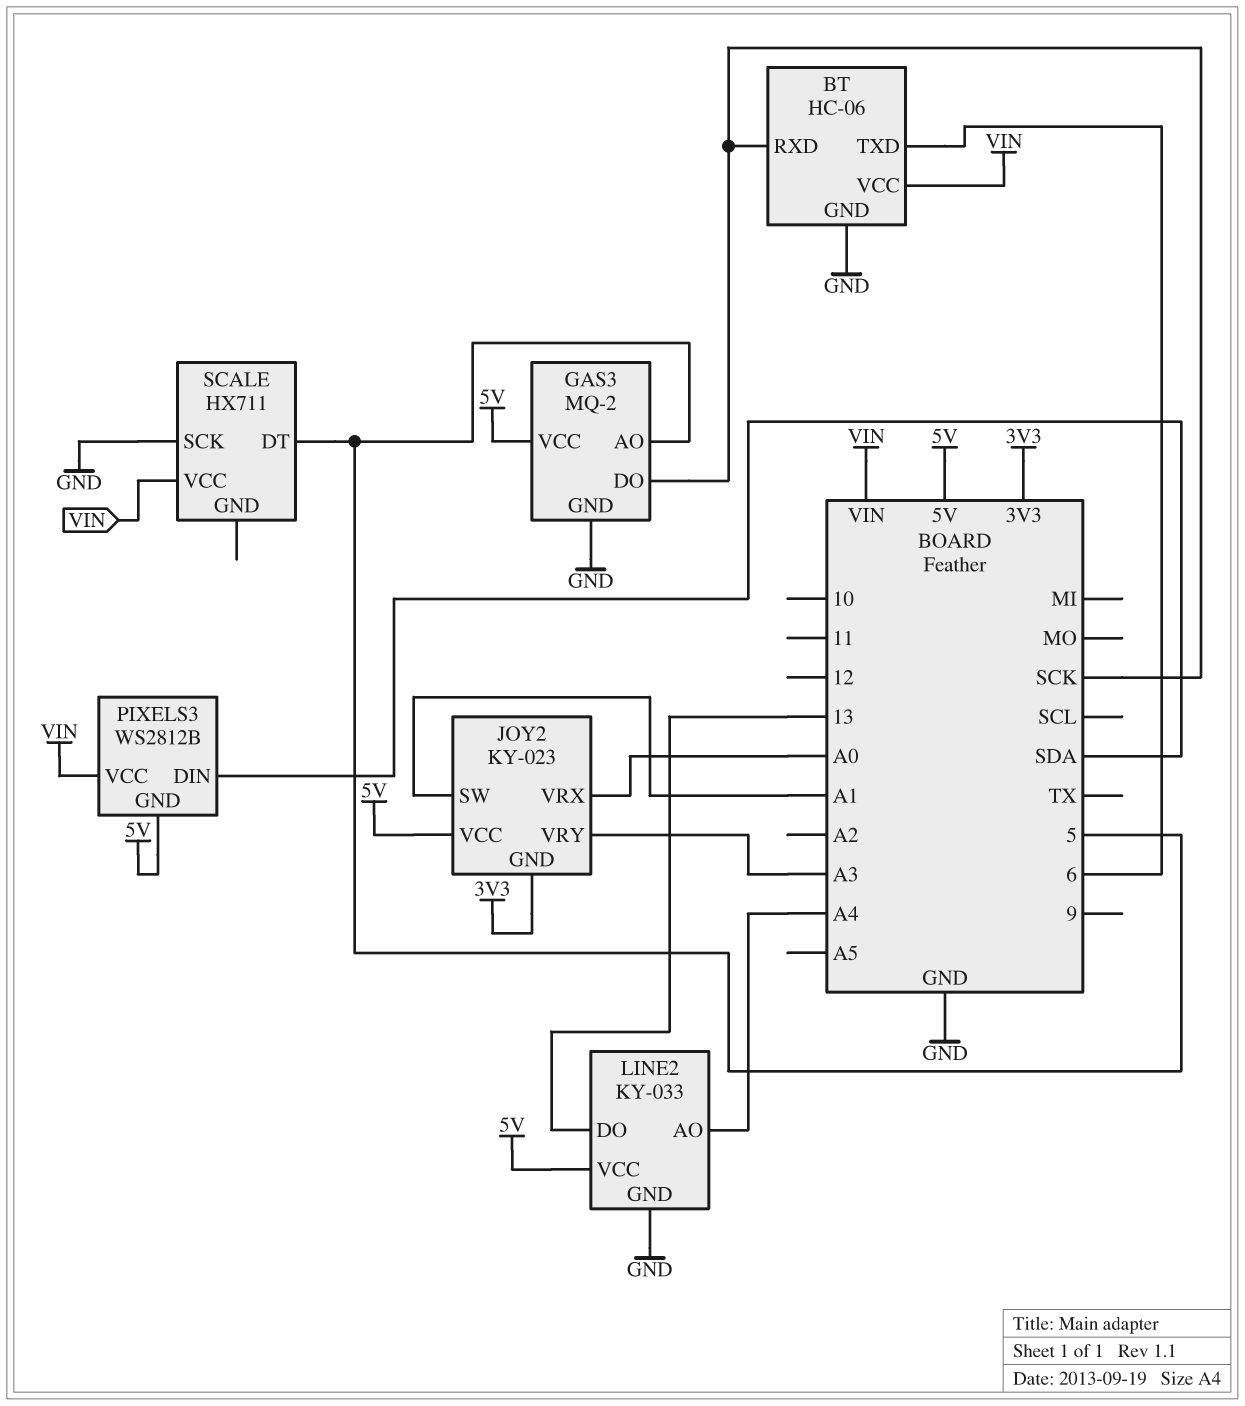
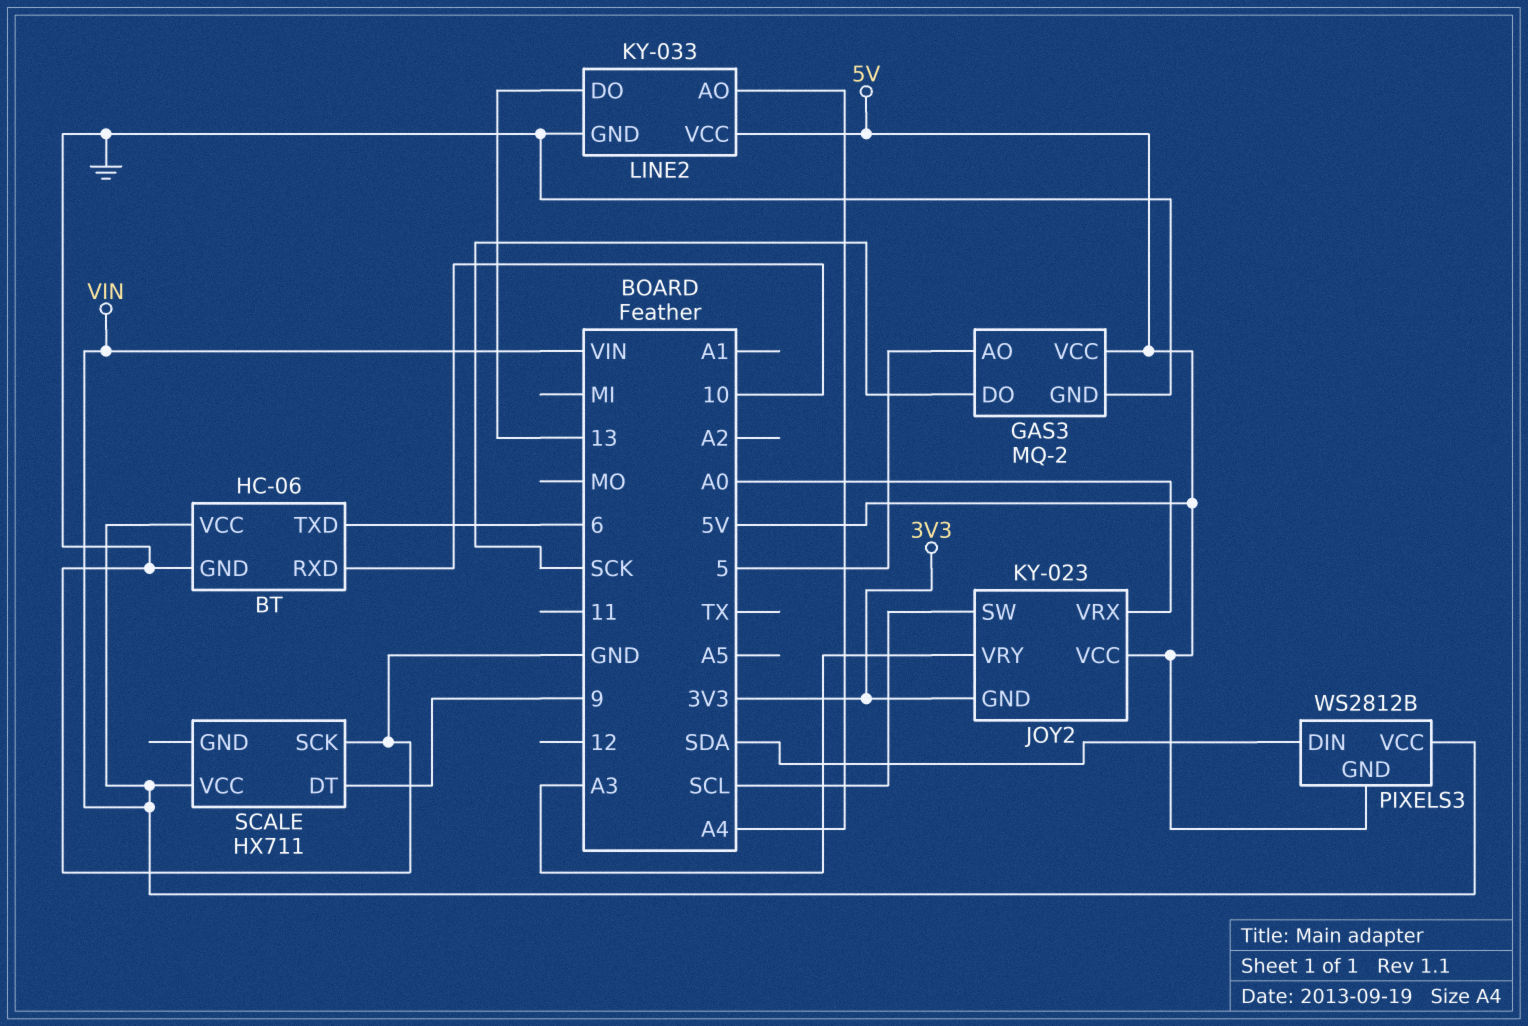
BT pin RXD: SCK -> 10
JOY2 pin SW: A1 -> SCL
SCALE pin DT: 5 -> 9

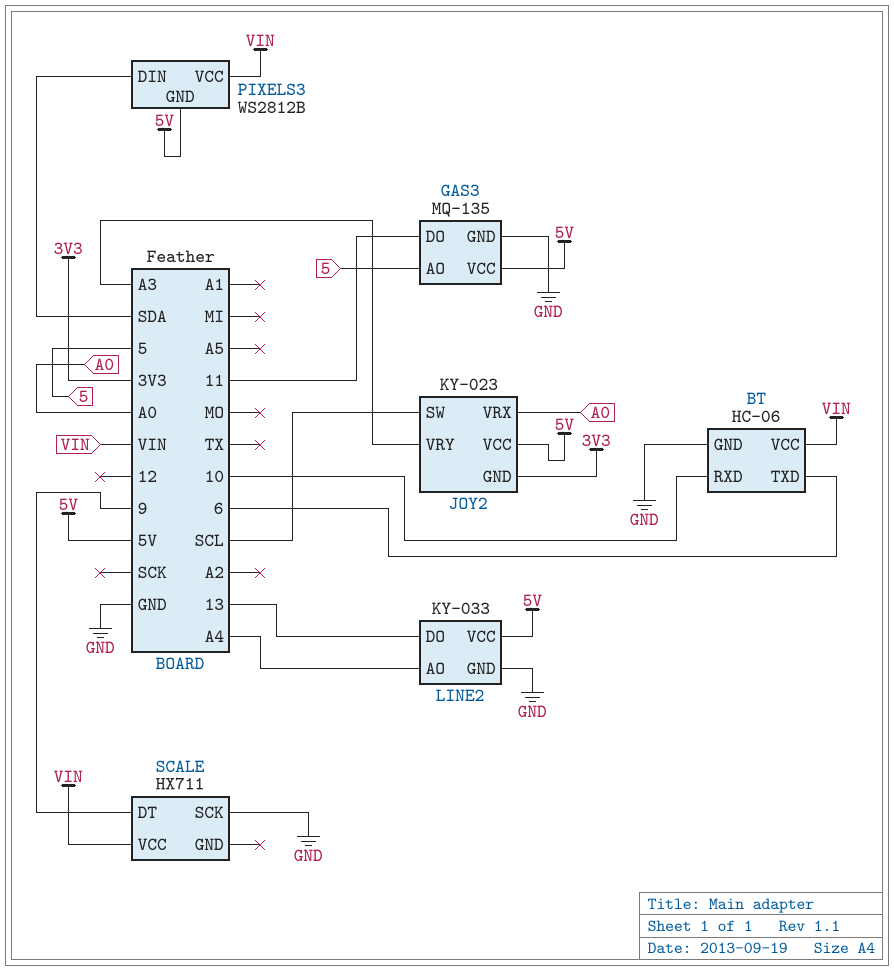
GAS3: MQ-2 -> MQ-135
GAS3 pin DO: SCK -> 11

